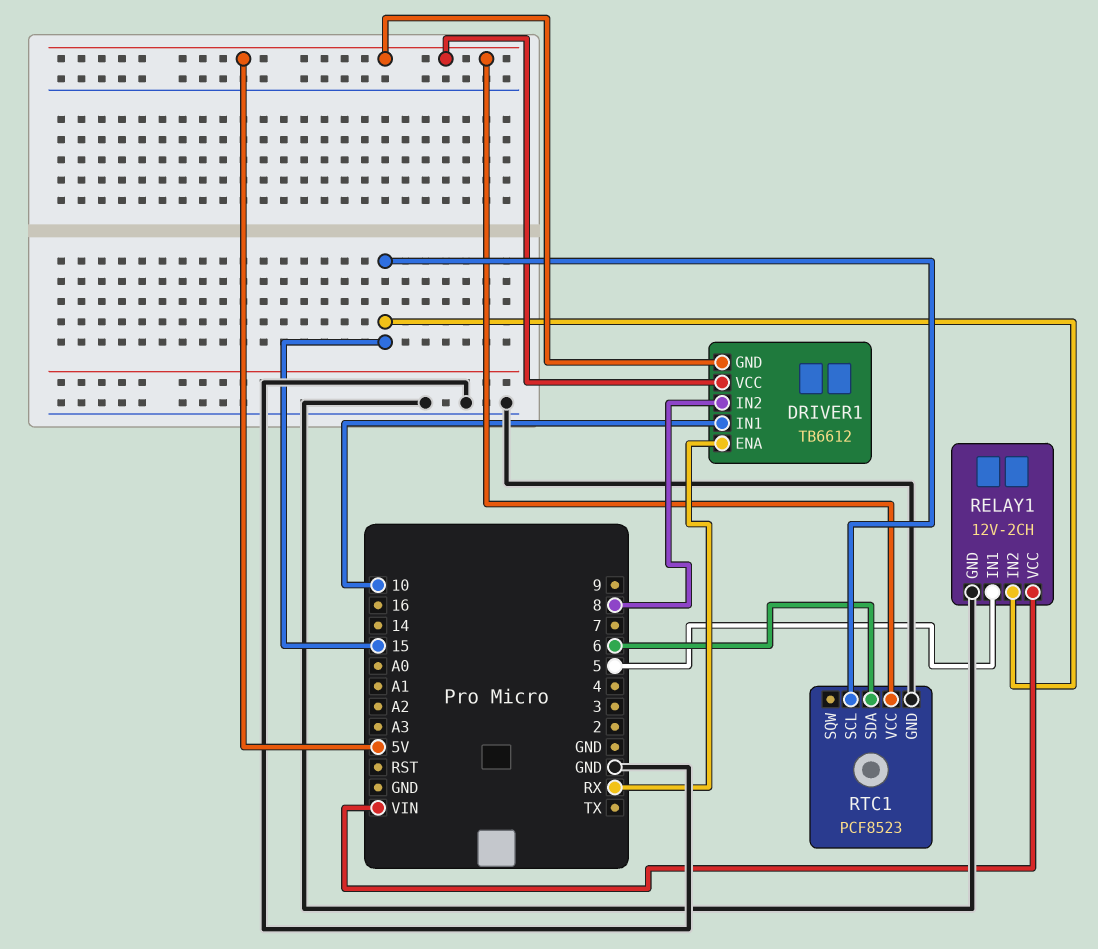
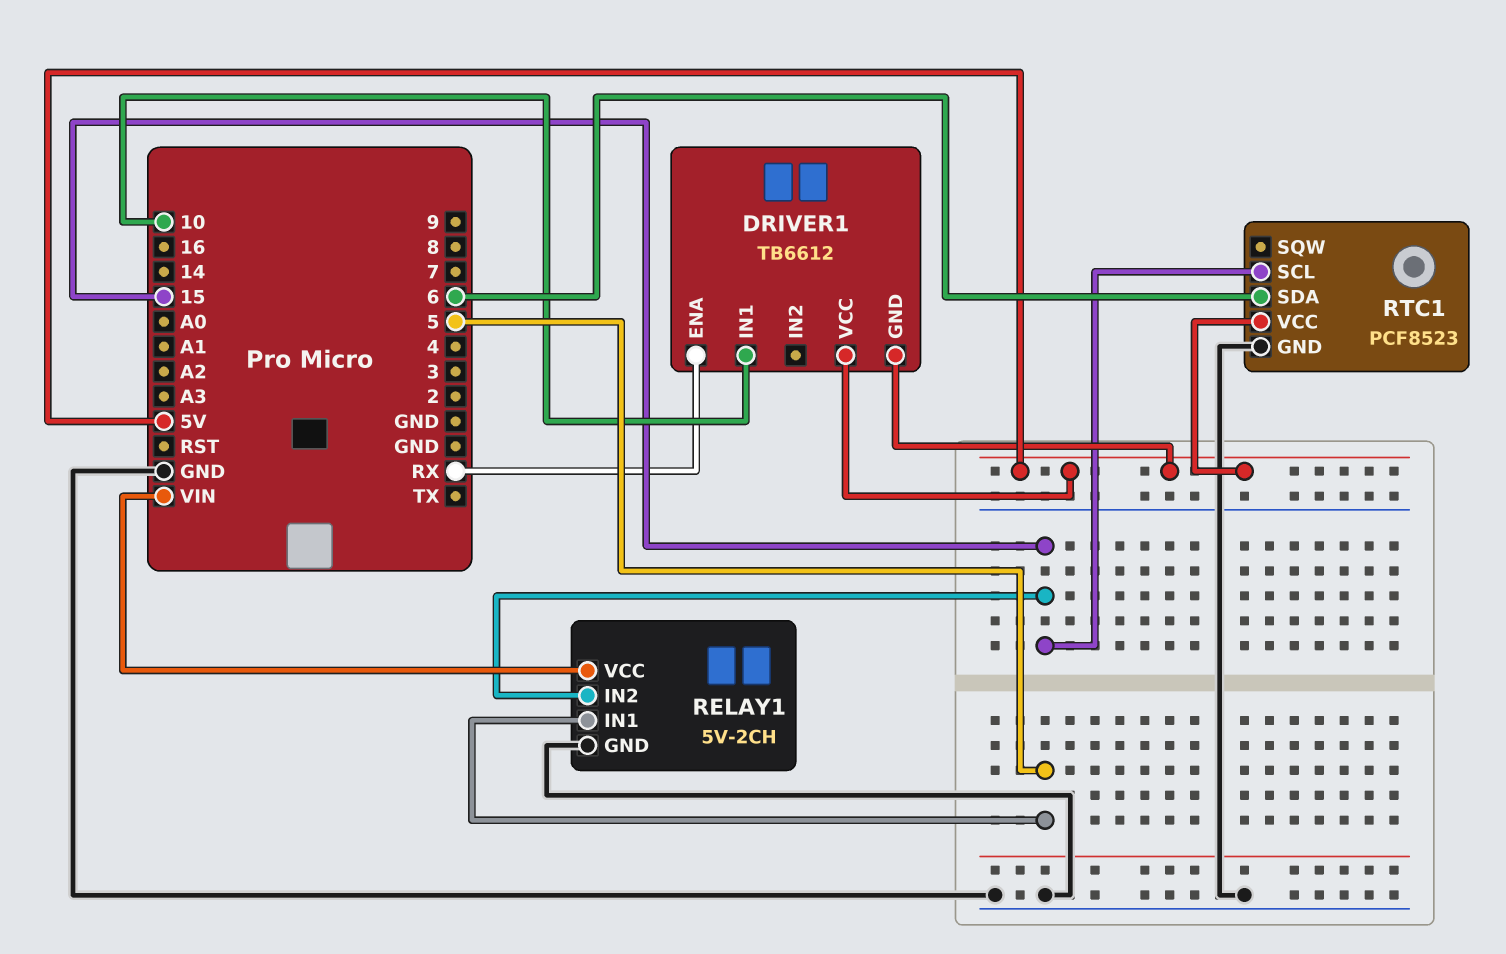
DRIVER1 pin IN2: 8 -> none
RELAY1: 12V-2CH -> 5V-2CH

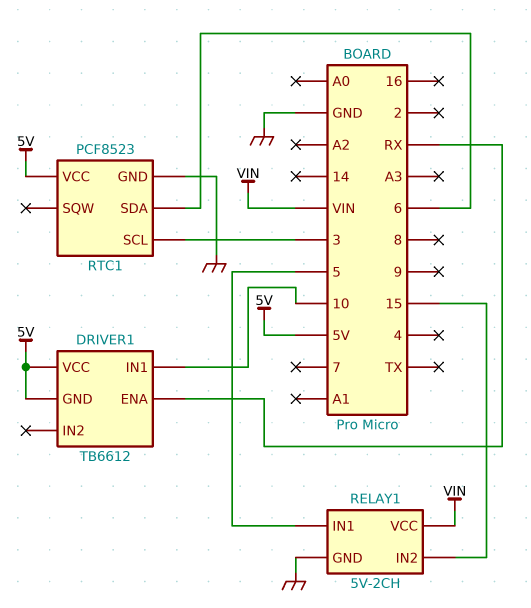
RTC1 pin SCL: 15 -> 3

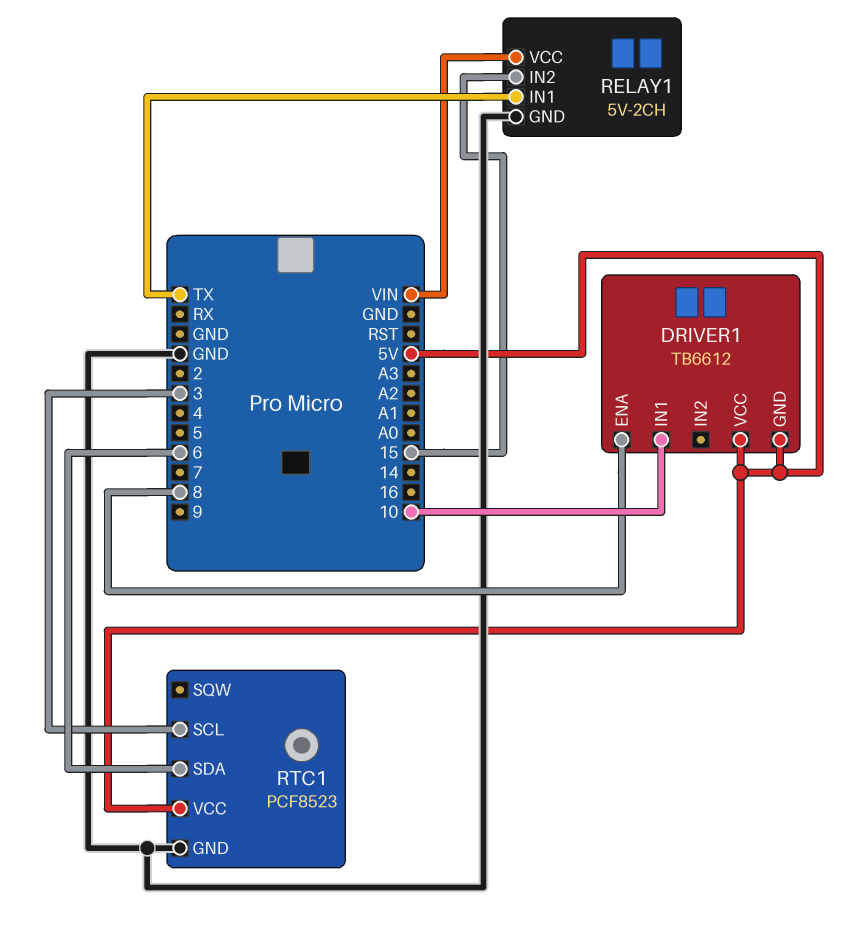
DRIVER1 pin ENA: RX -> 8
RELAY1 pin IN1: 5 -> TX

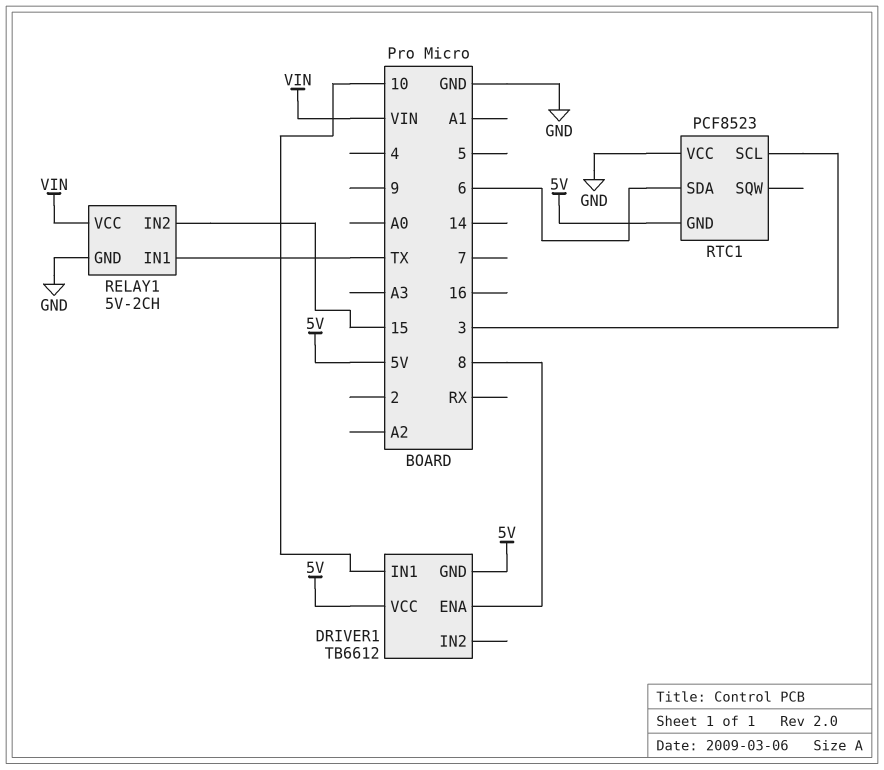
RTC1 pin GND: GND -> 5V
RTC1 pin VCC: 5V -> GND

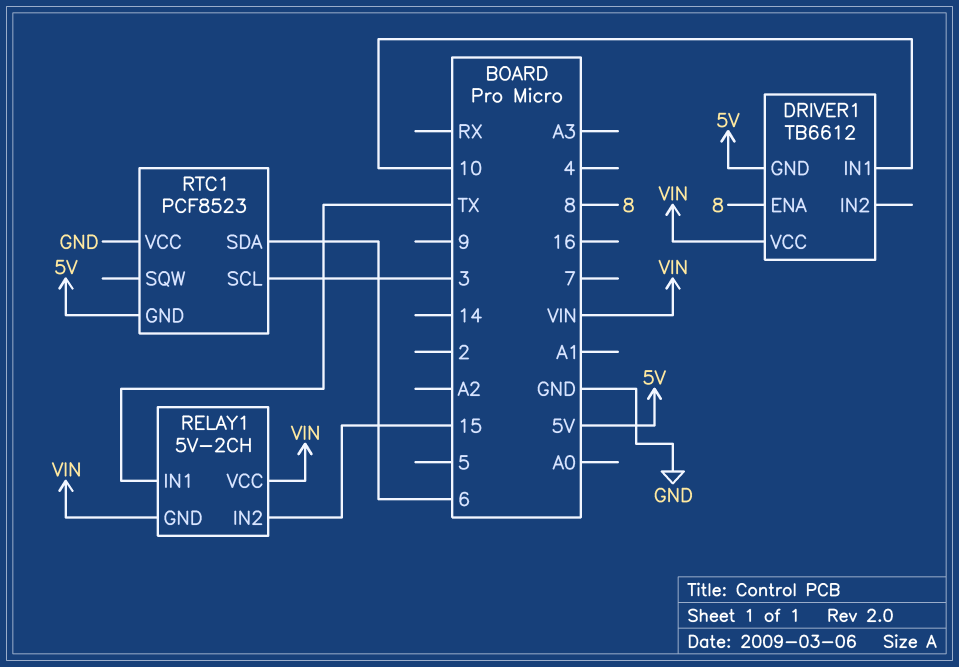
DRIVER1 pin VCC: 5V -> VIN
RELAY1 pin GND: GND -> VIN

